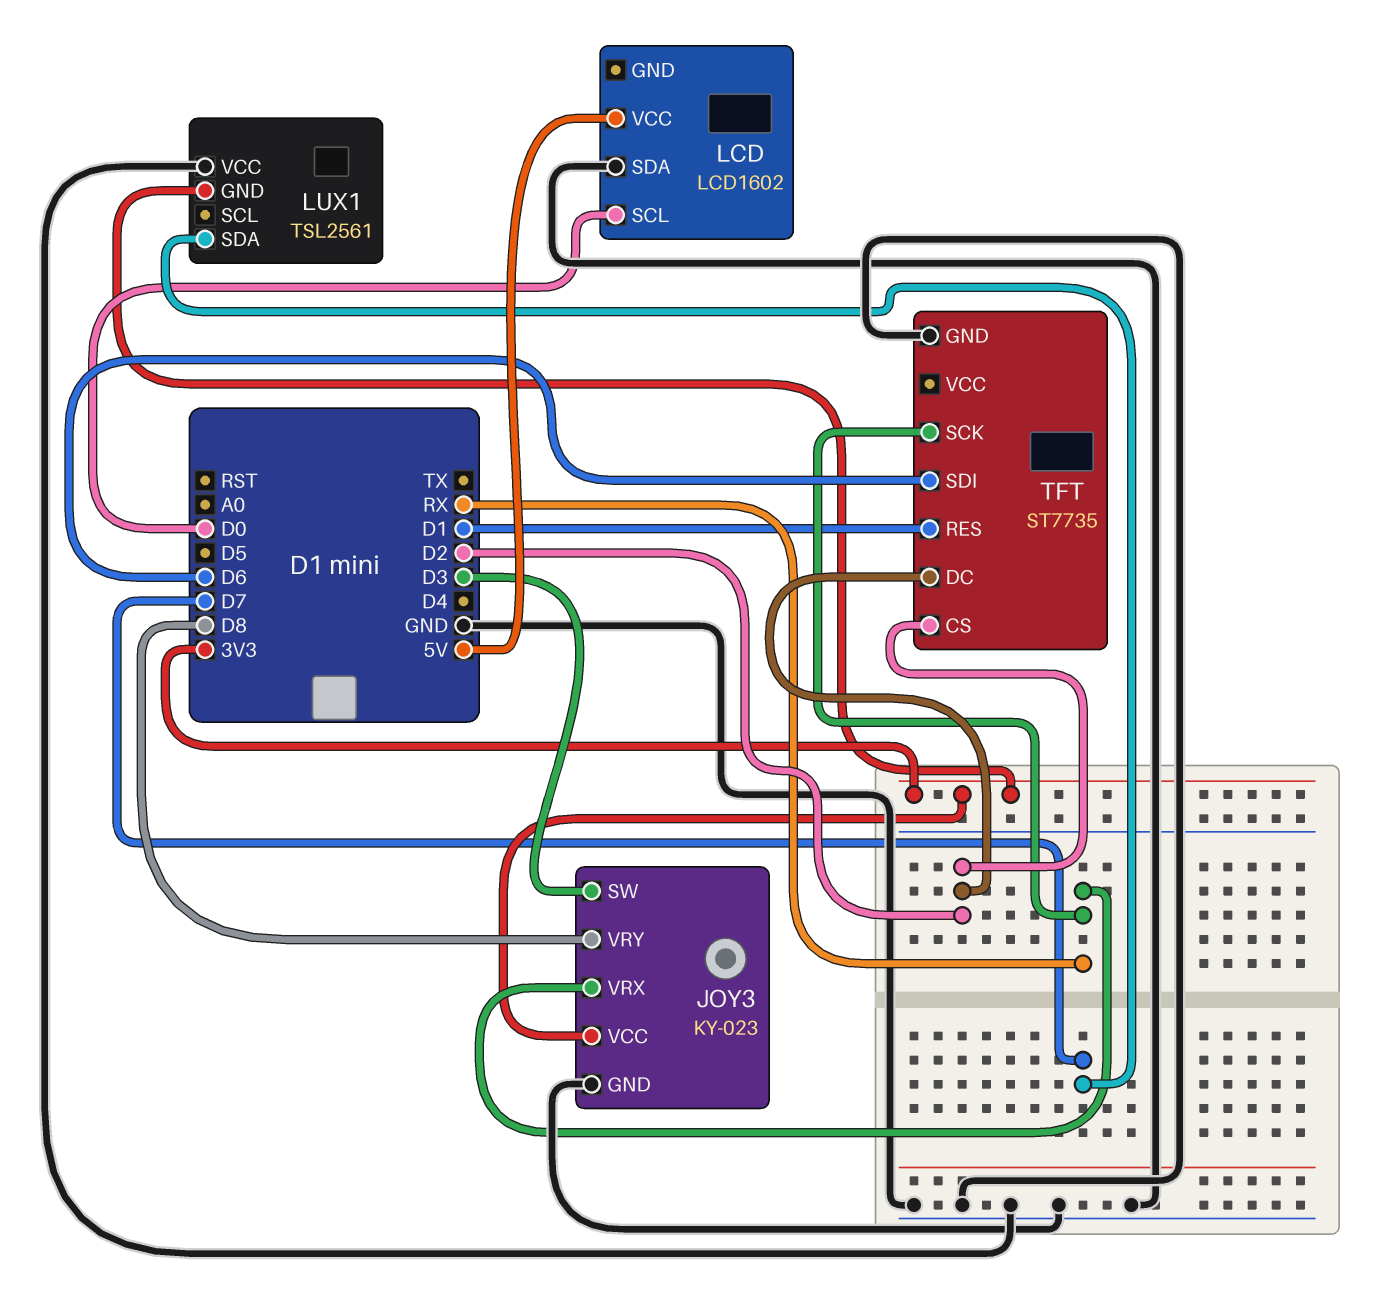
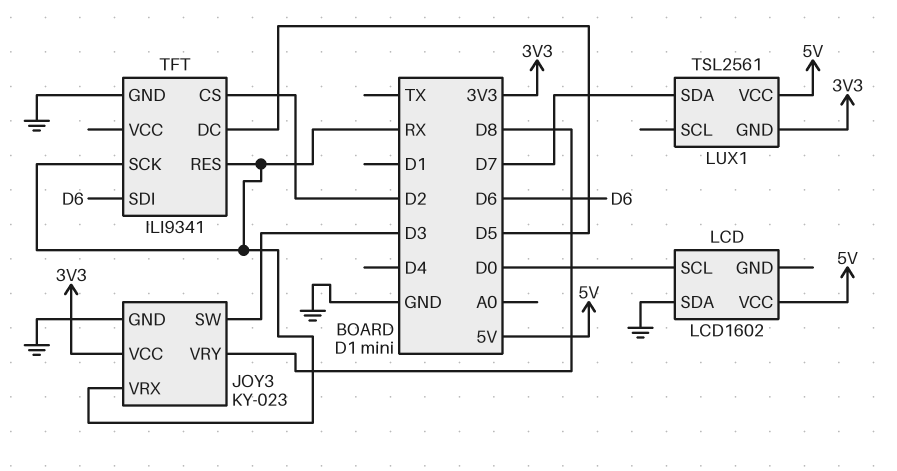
LUX1 pin VCC: GND -> 5V
TFT: ST7735 -> ILI9341
TFT pin DC: D2 -> D5
TFT pin RES: D1 -> RX

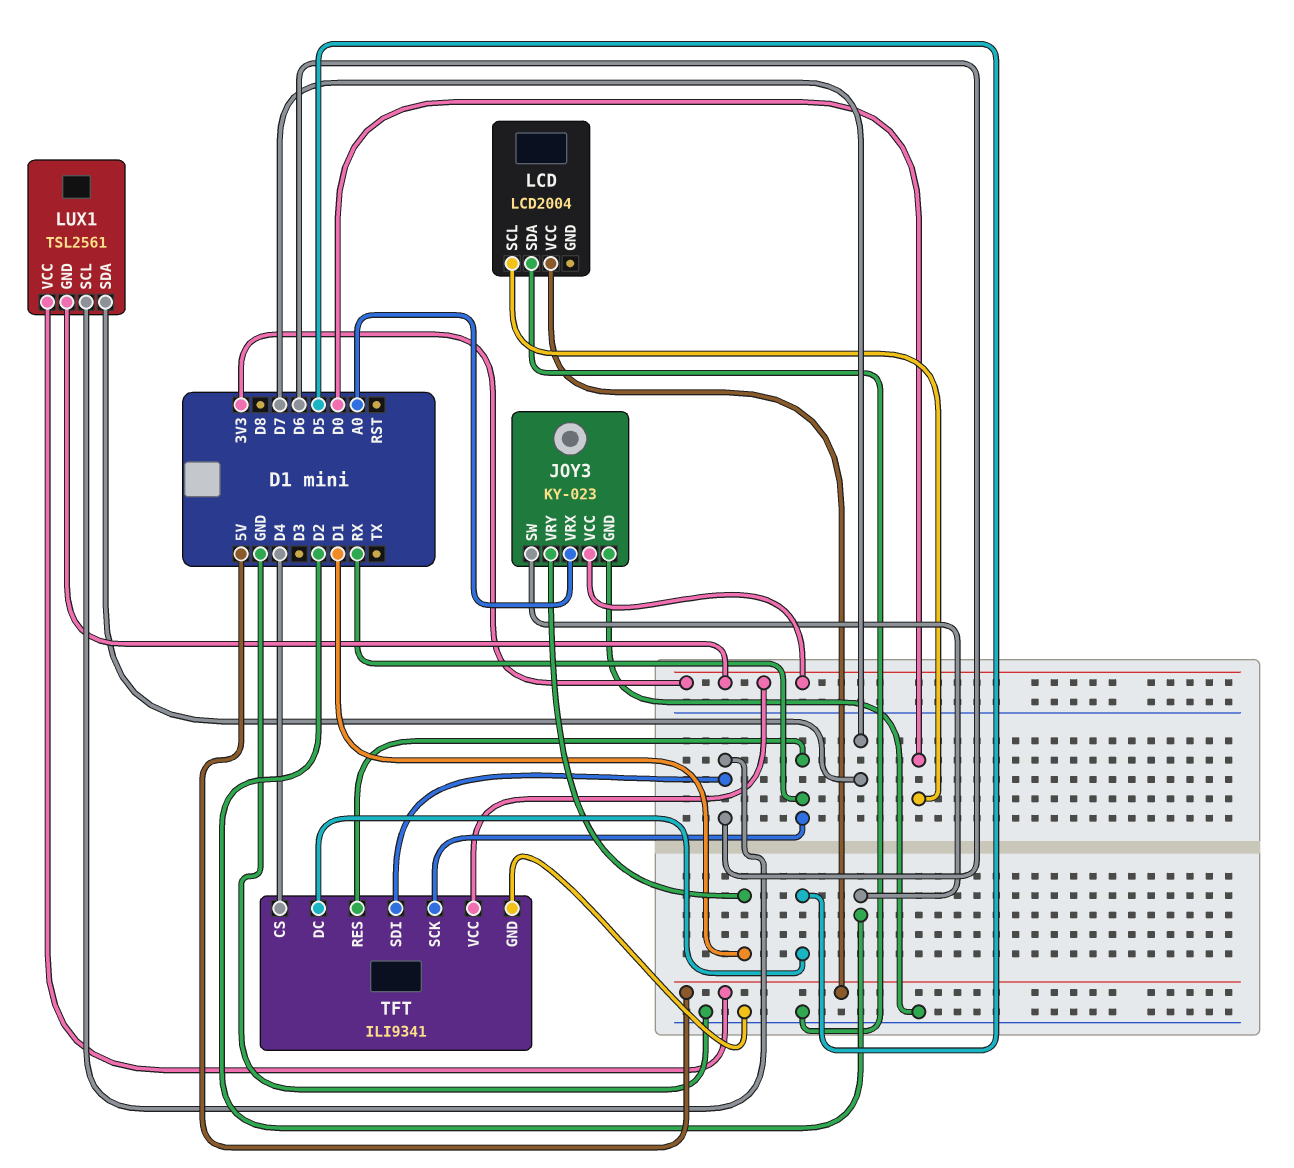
JOY3 pin SW: D3 -> D2
JOY3 pin VRX: RX -> A0
JOY3 pin VRY: D8 -> D1
LCD: LCD1602 -> LCD2004
LUX1 pin SCL: none -> D6
TFT pin CS: D2 -> D4
TFT pin VCC: none -> 3V3

